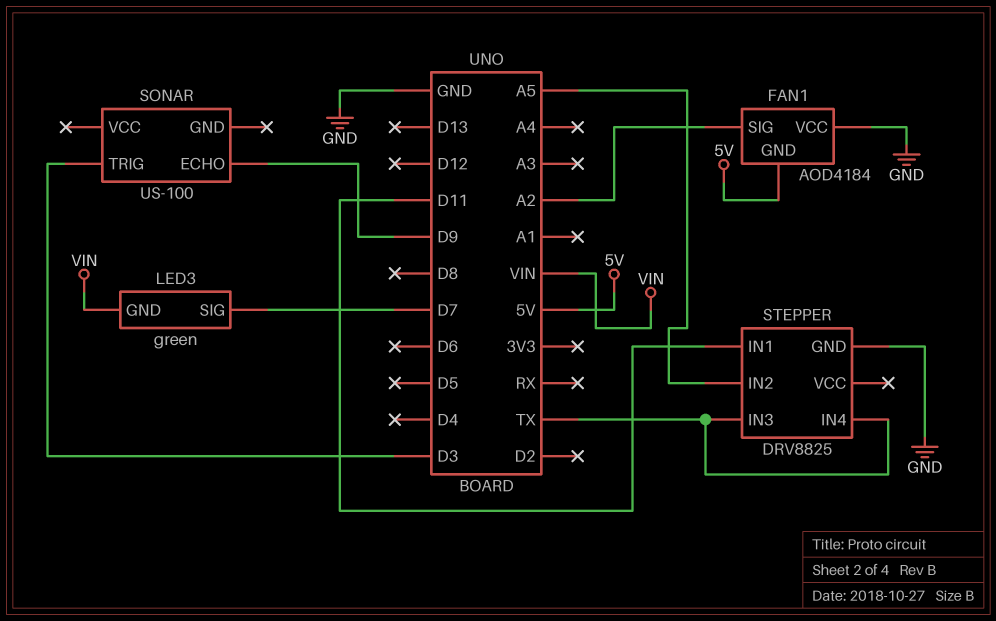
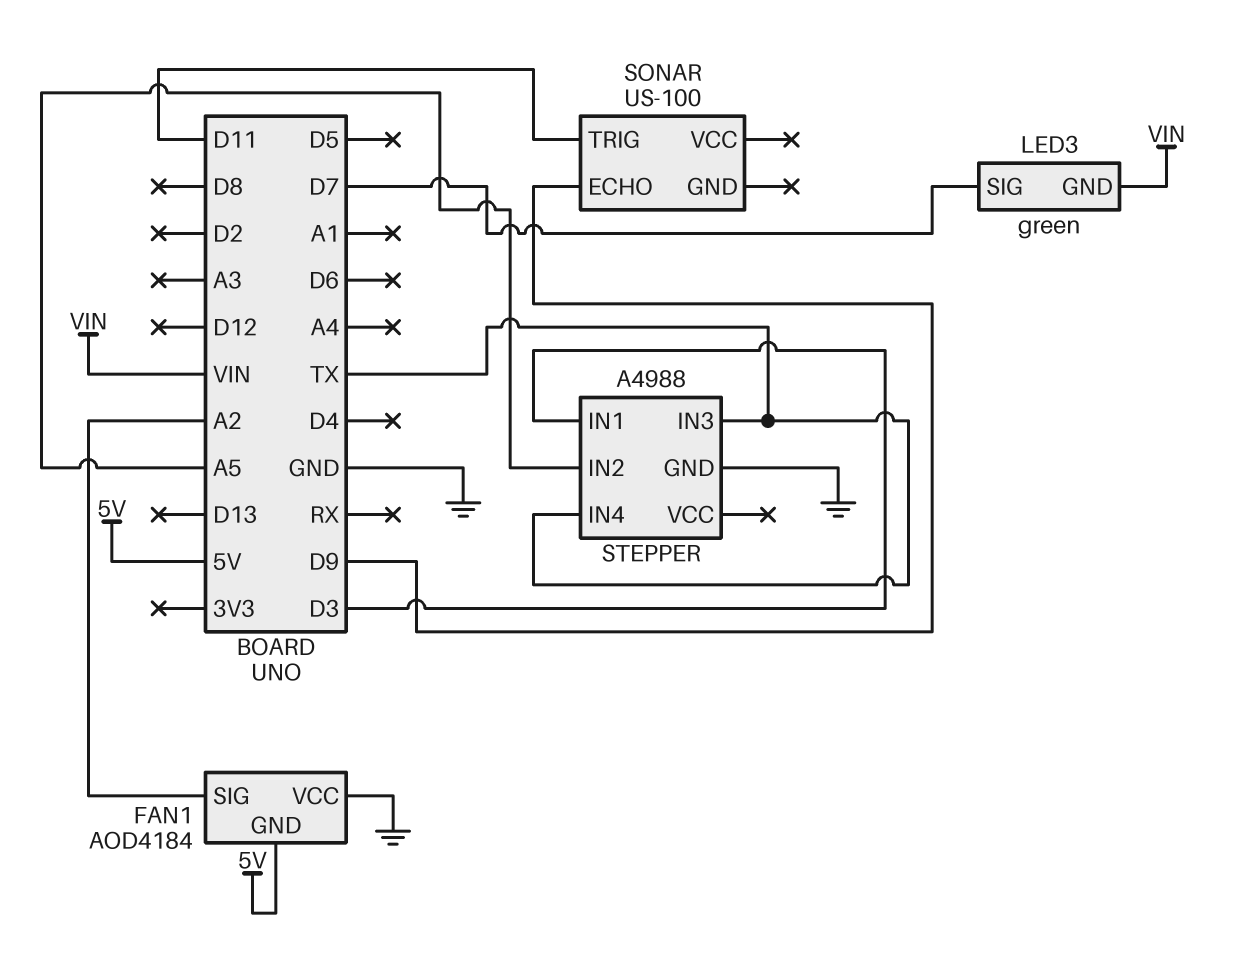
SONAR pin TRIG: D3 -> D11
STEPPER: DRV8825 -> A4988
STEPPER pin IN1: D11 -> D3

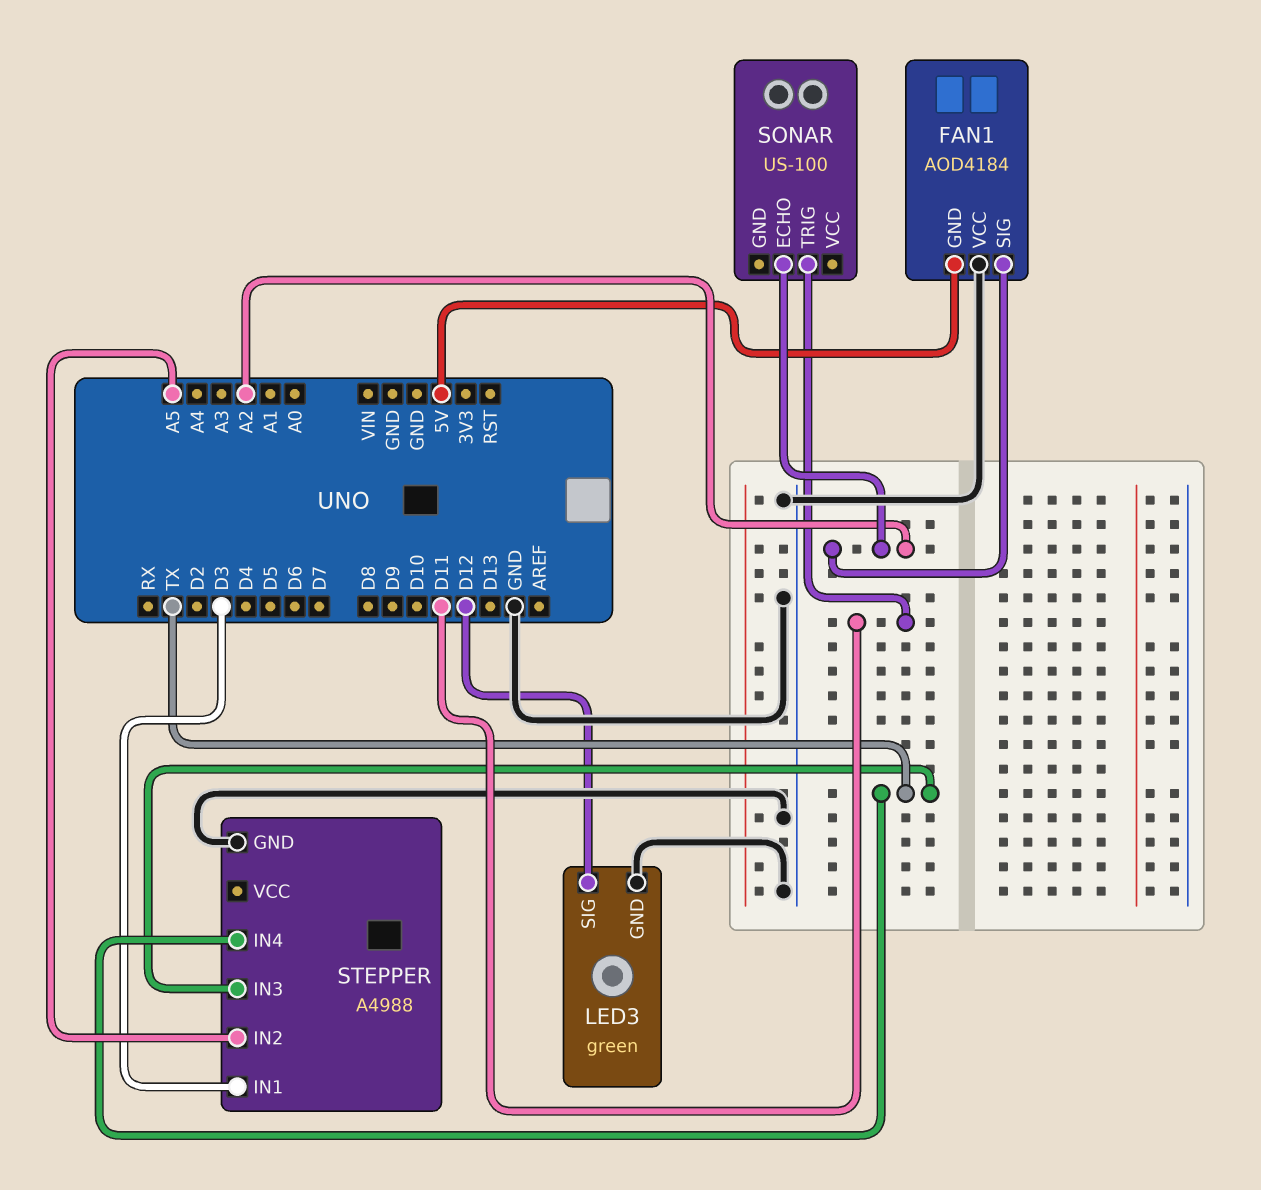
LED3 pin GND: VIN -> GND
LED3 pin SIG: D7 -> D12
SONAR pin ECHO: D9 -> A2

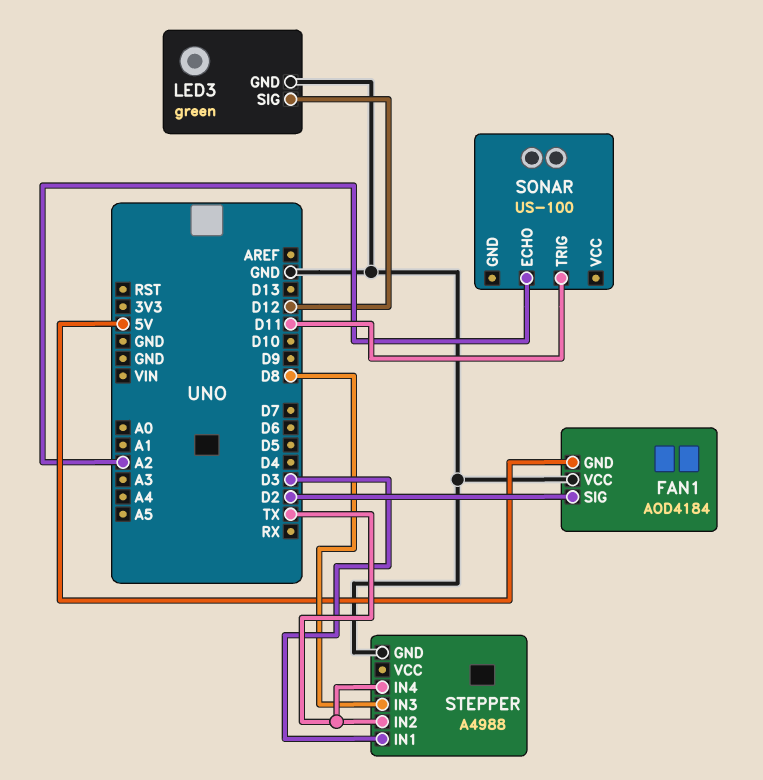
FAN1 pin SIG: A2 -> D2
STEPPER pin IN2: A5 -> TX
STEPPER pin IN3: TX -> D8

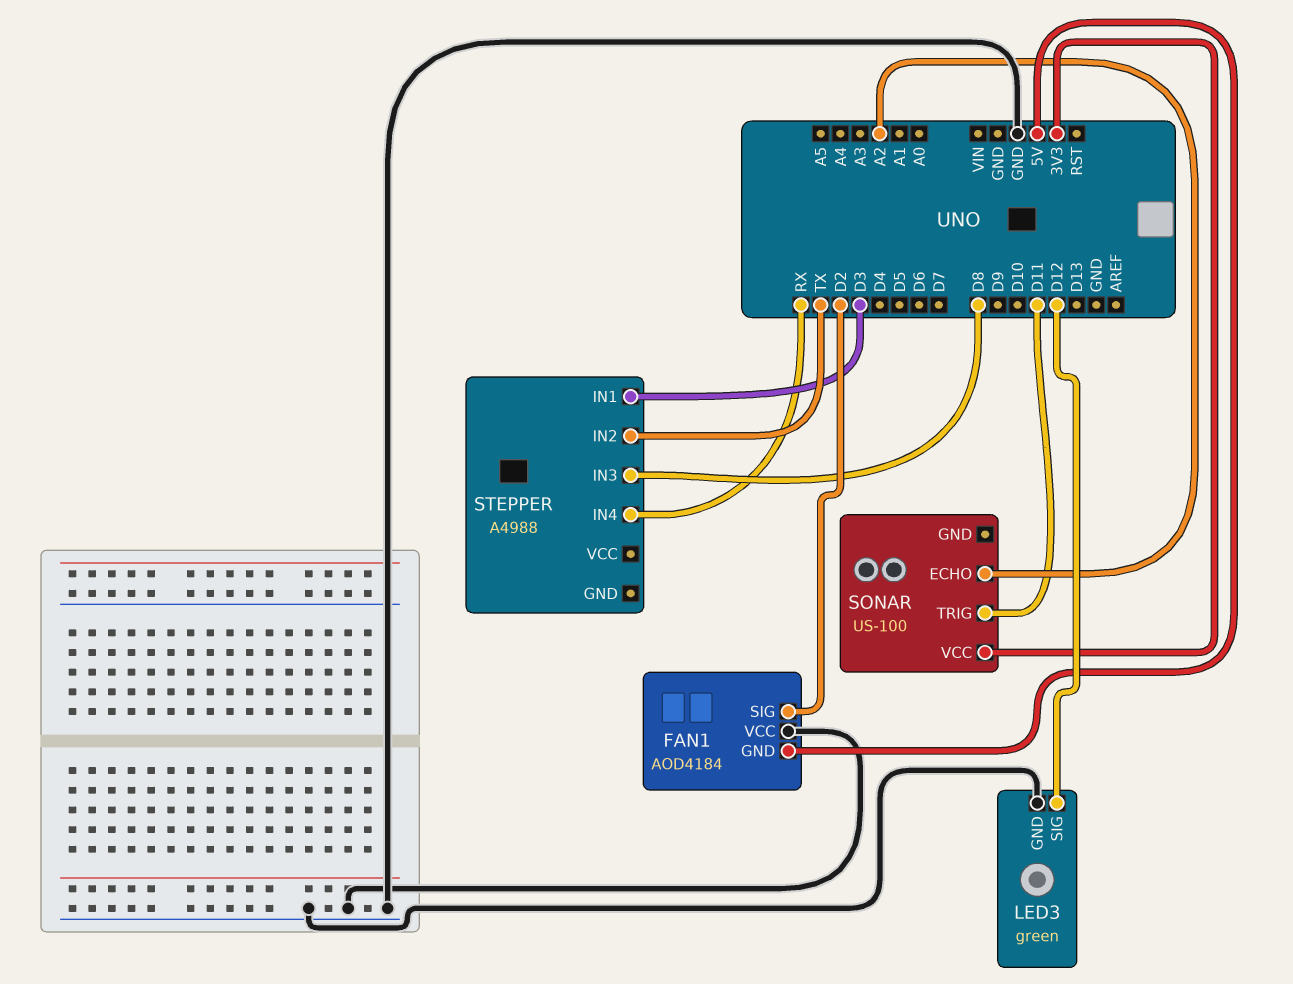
SONAR pin VCC: none -> 3V3
STEPPER pin GND: GND -> none
STEPPER pin IN4: TX -> RX

